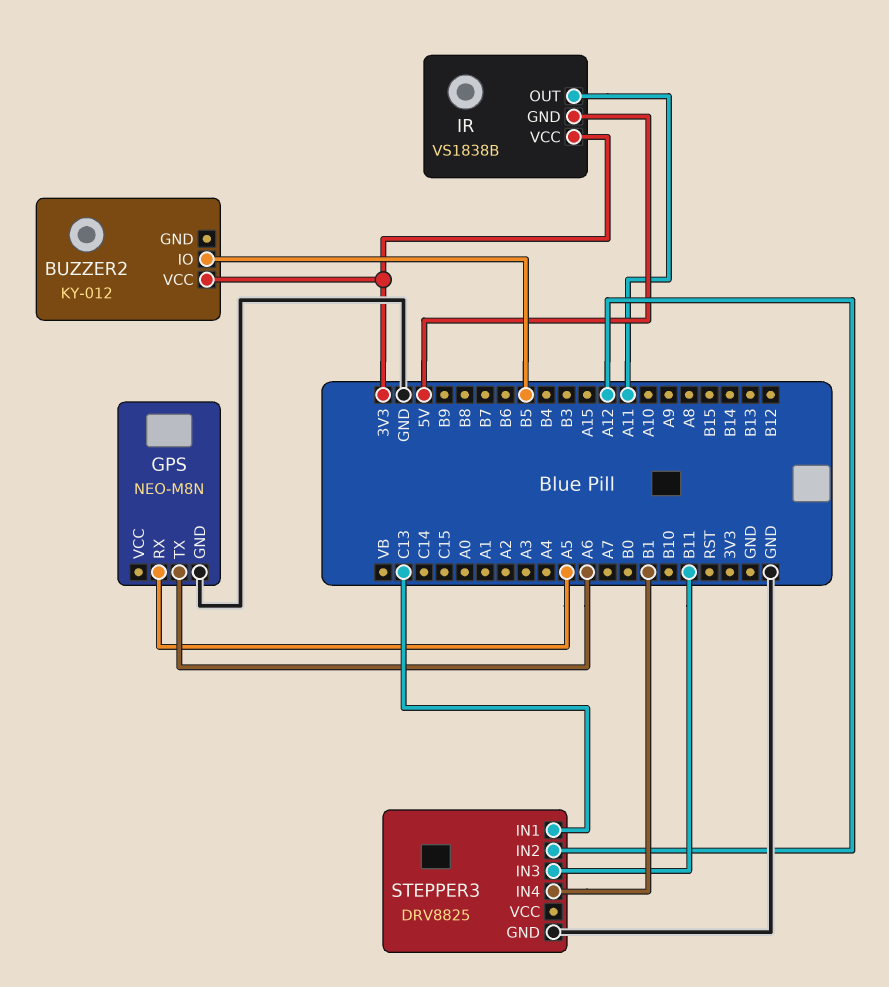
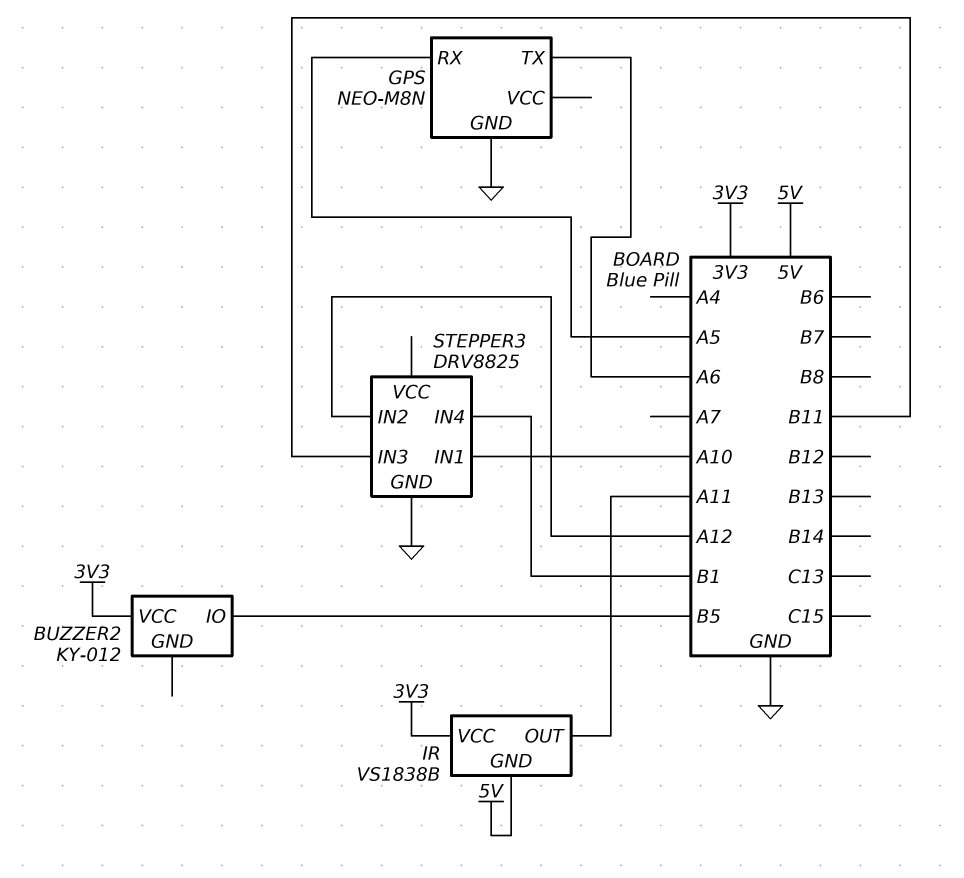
STEPPER3 pin IN1: C13 -> A10

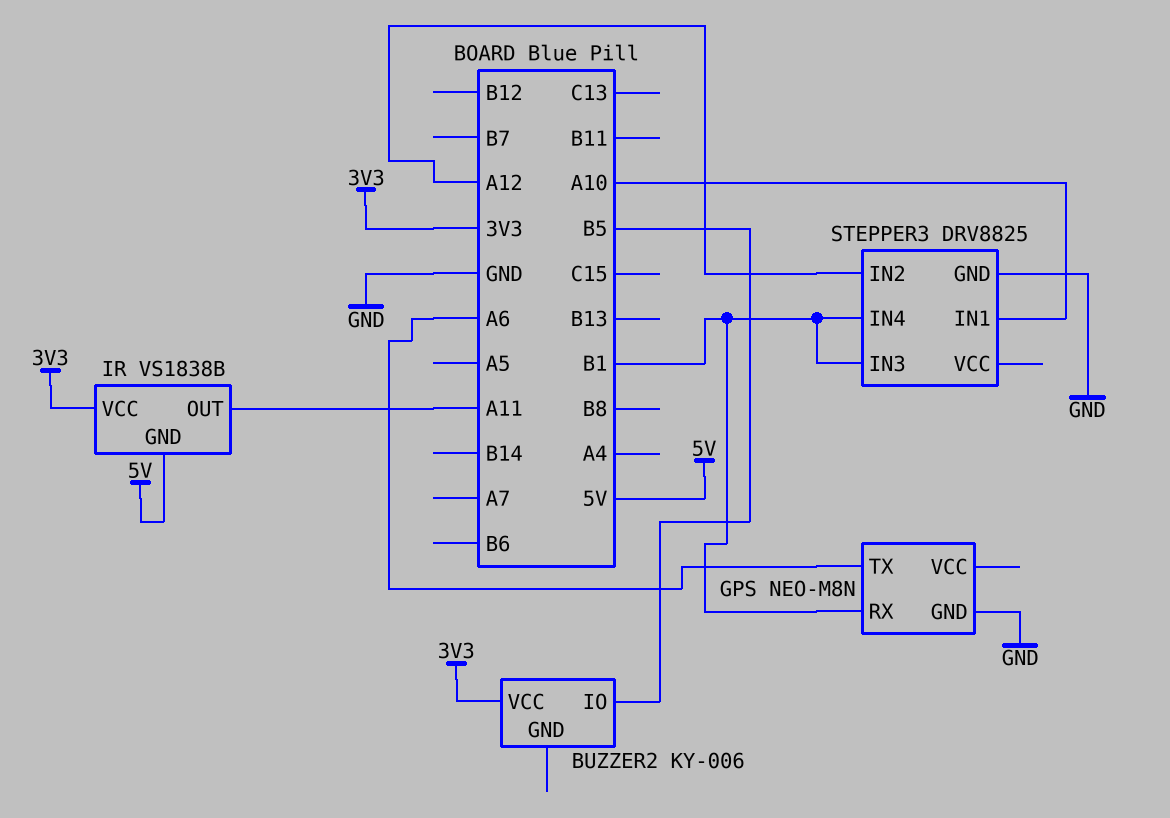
BUZZER2: KY-012 -> KY-006
GPS pin RX: A5 -> B1
STEPPER3 pin IN3: B11 -> B1

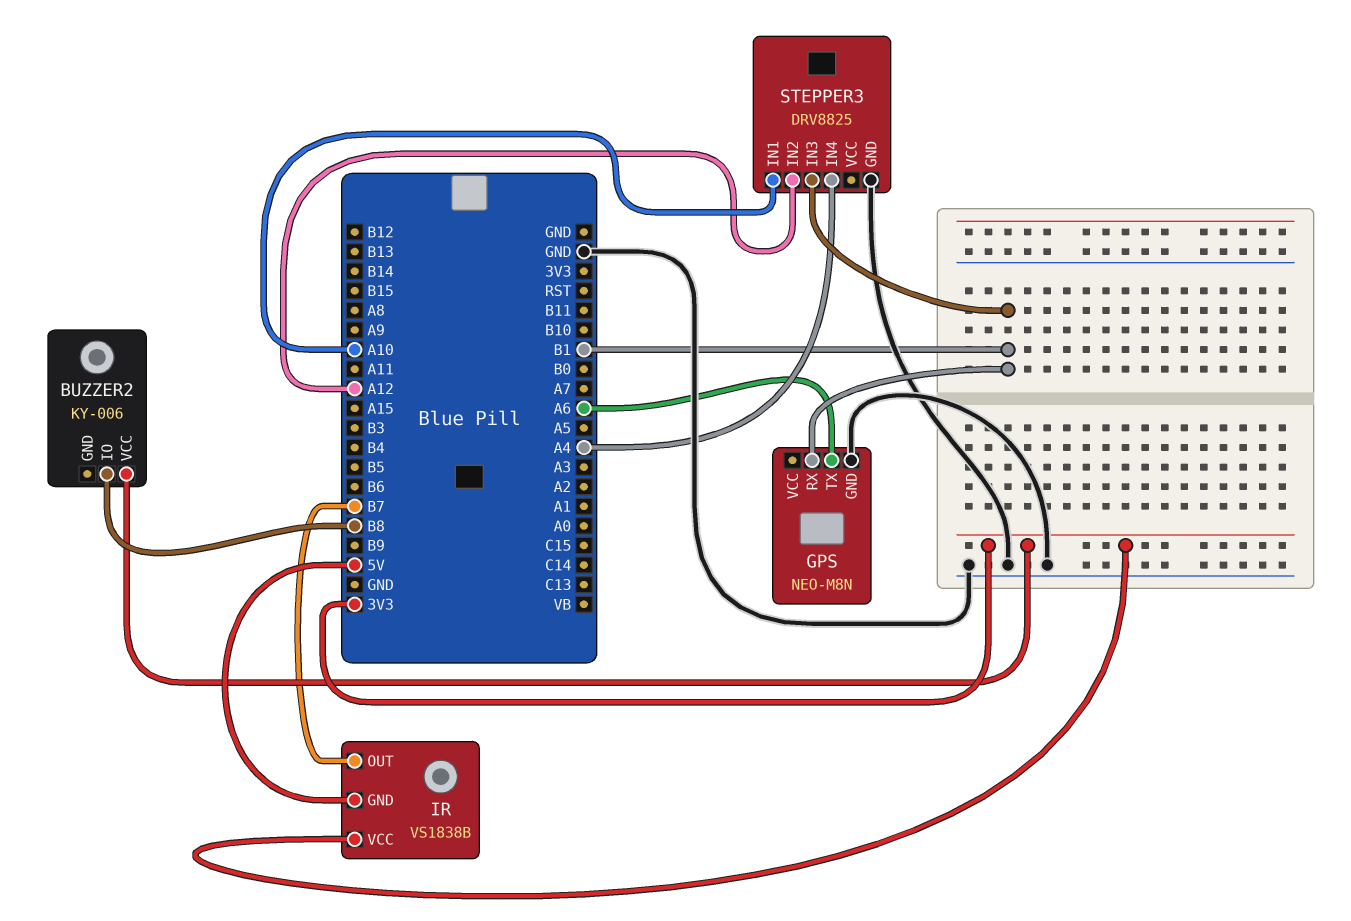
BUZZER2 pin IO: B5 -> B8
IR pin OUT: A11 -> B7
STEPPER3 pin IN4: B1 -> A4

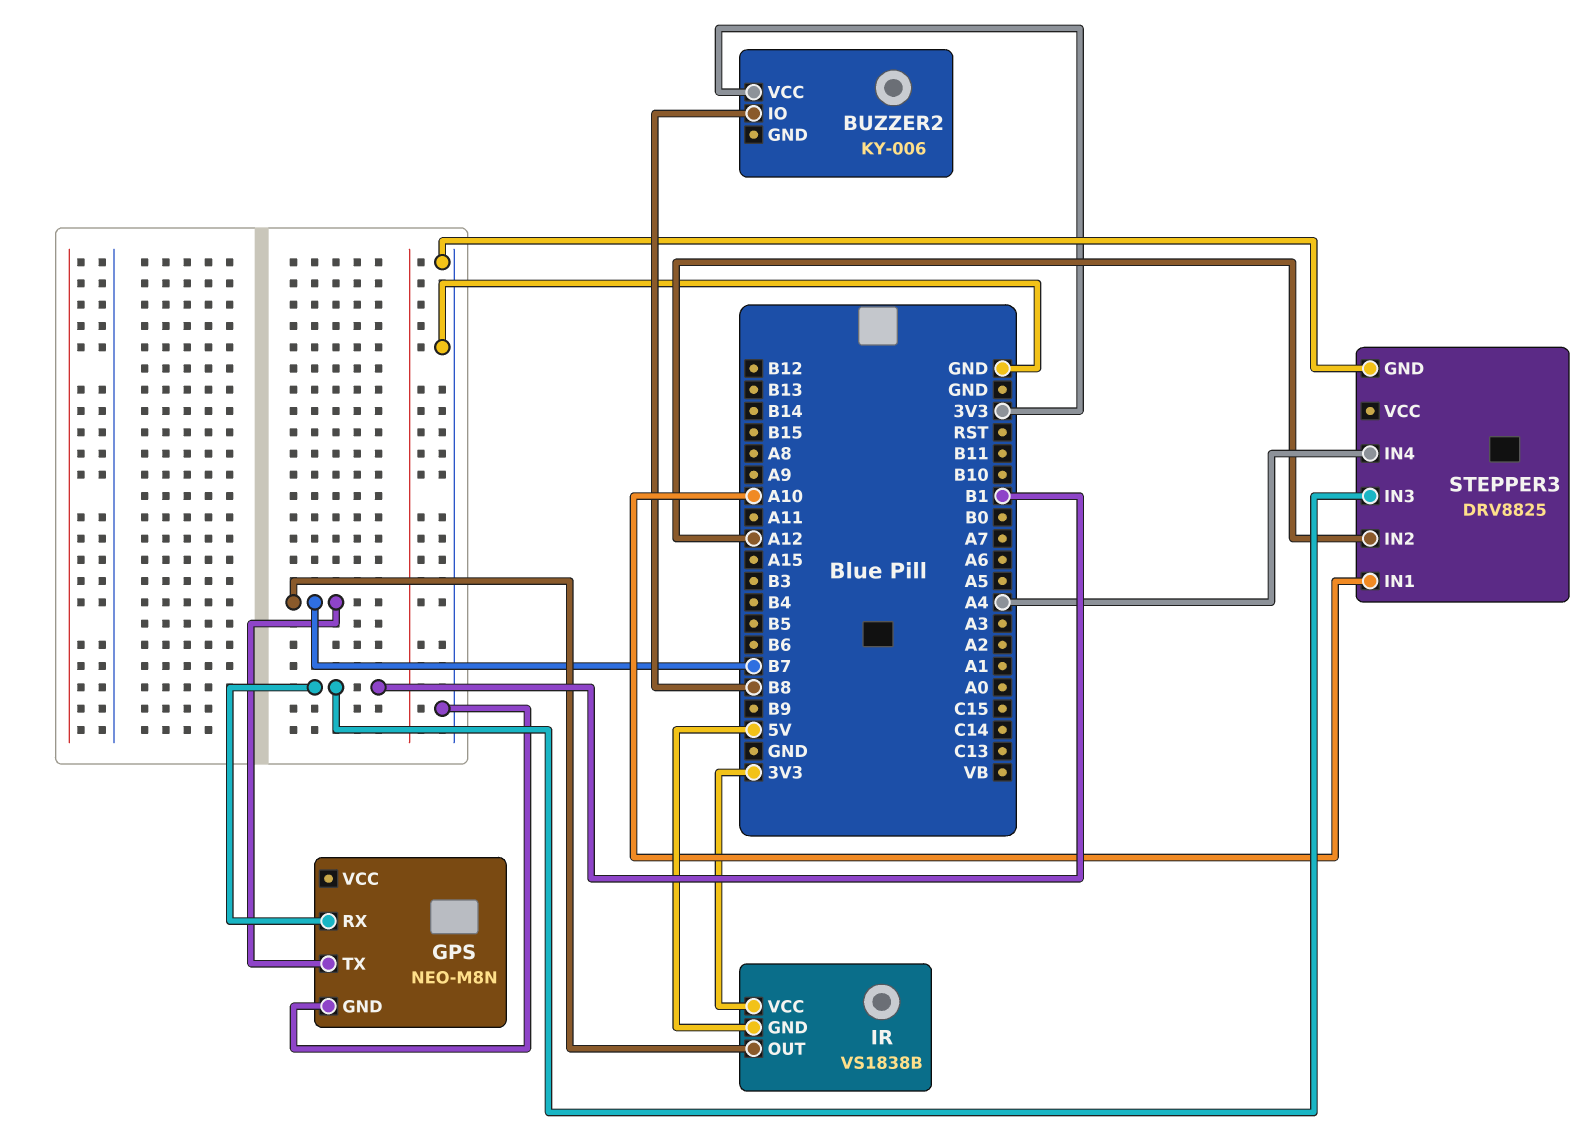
GPS pin TX: A6 -> B7

